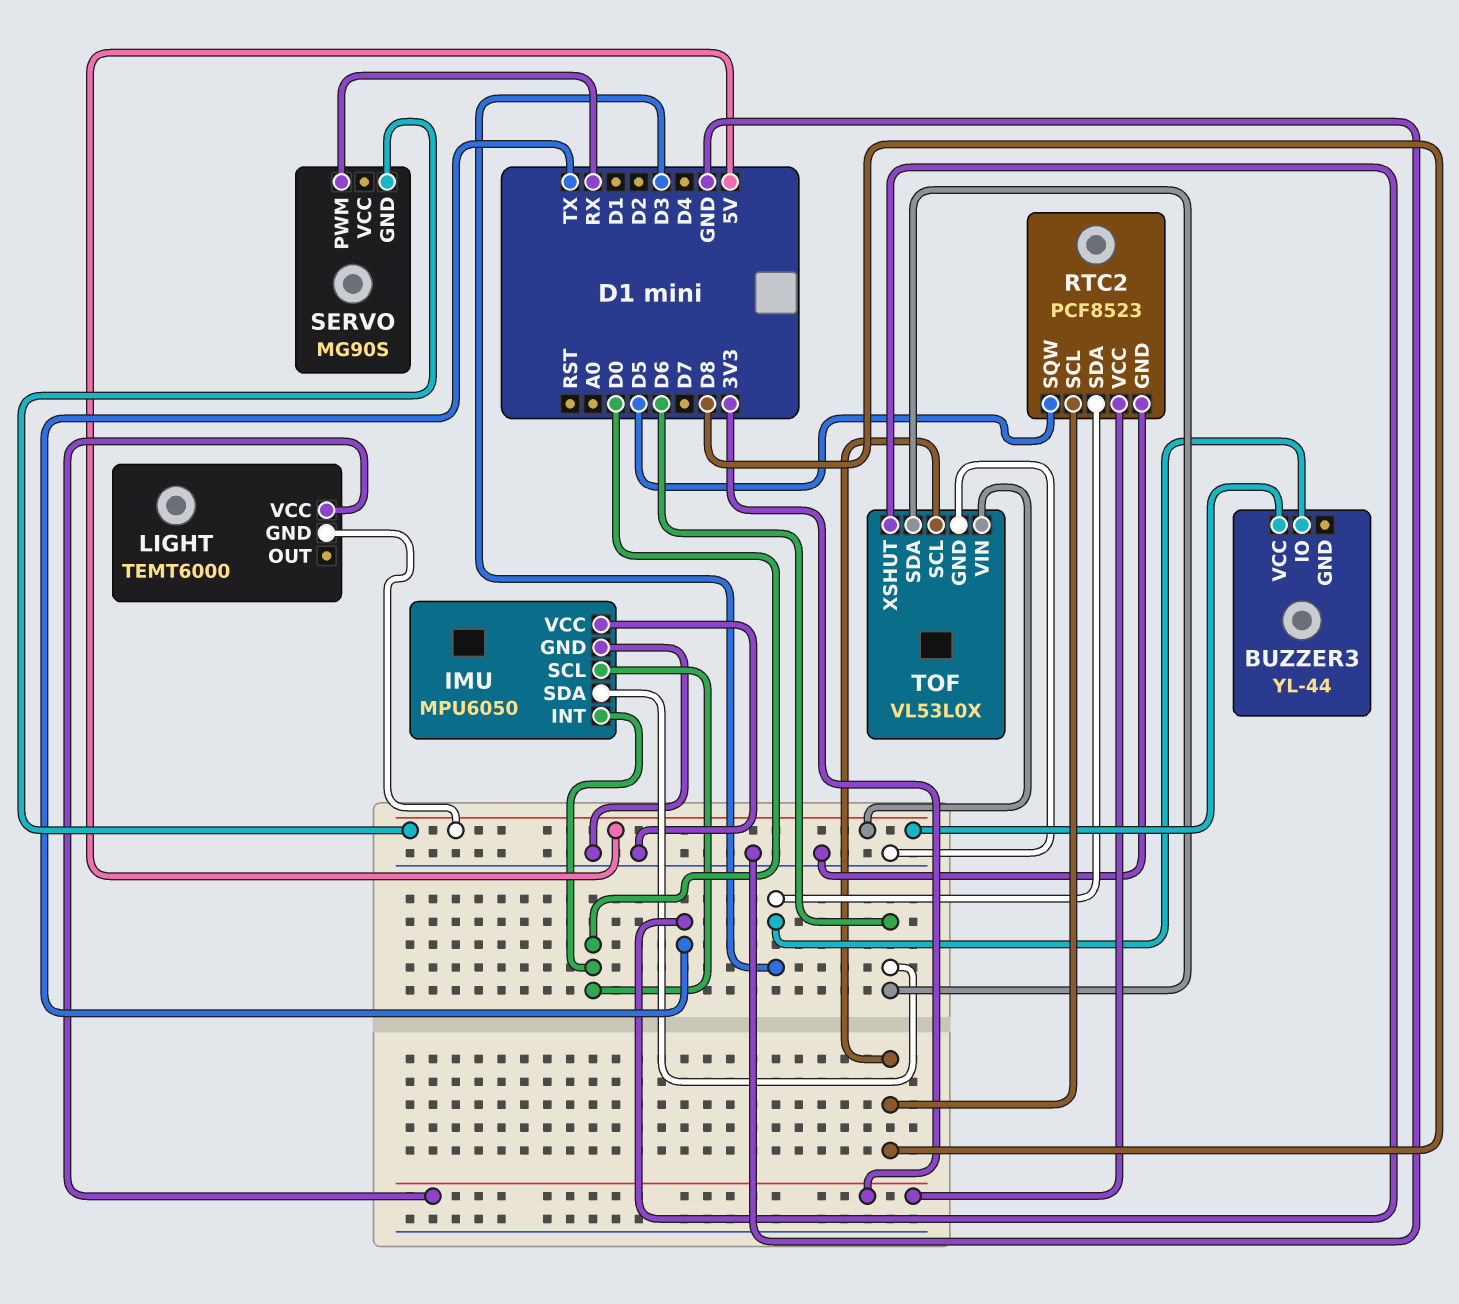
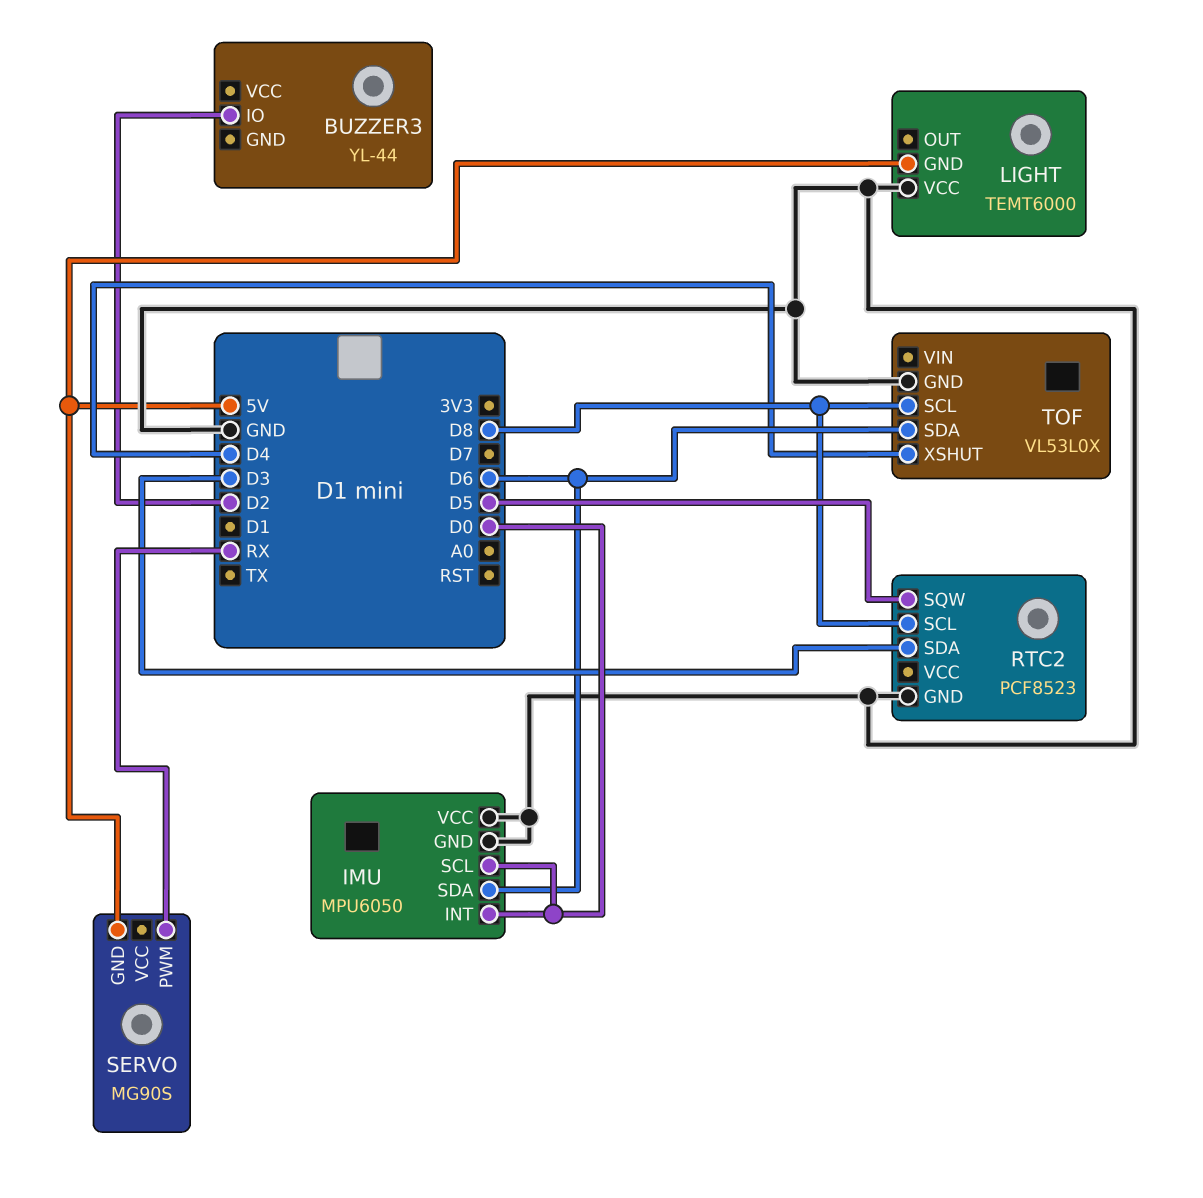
BUZZER3 pin IO: D3 -> D2
BUZZER3 pin VCC: 5V -> none
LIGHT pin VCC: 3V3 -> GND
RTC2 pin VCC: 3V3 -> none
TOF pin VIN: 5V -> none
TOF pin XSHUT: TX -> D4

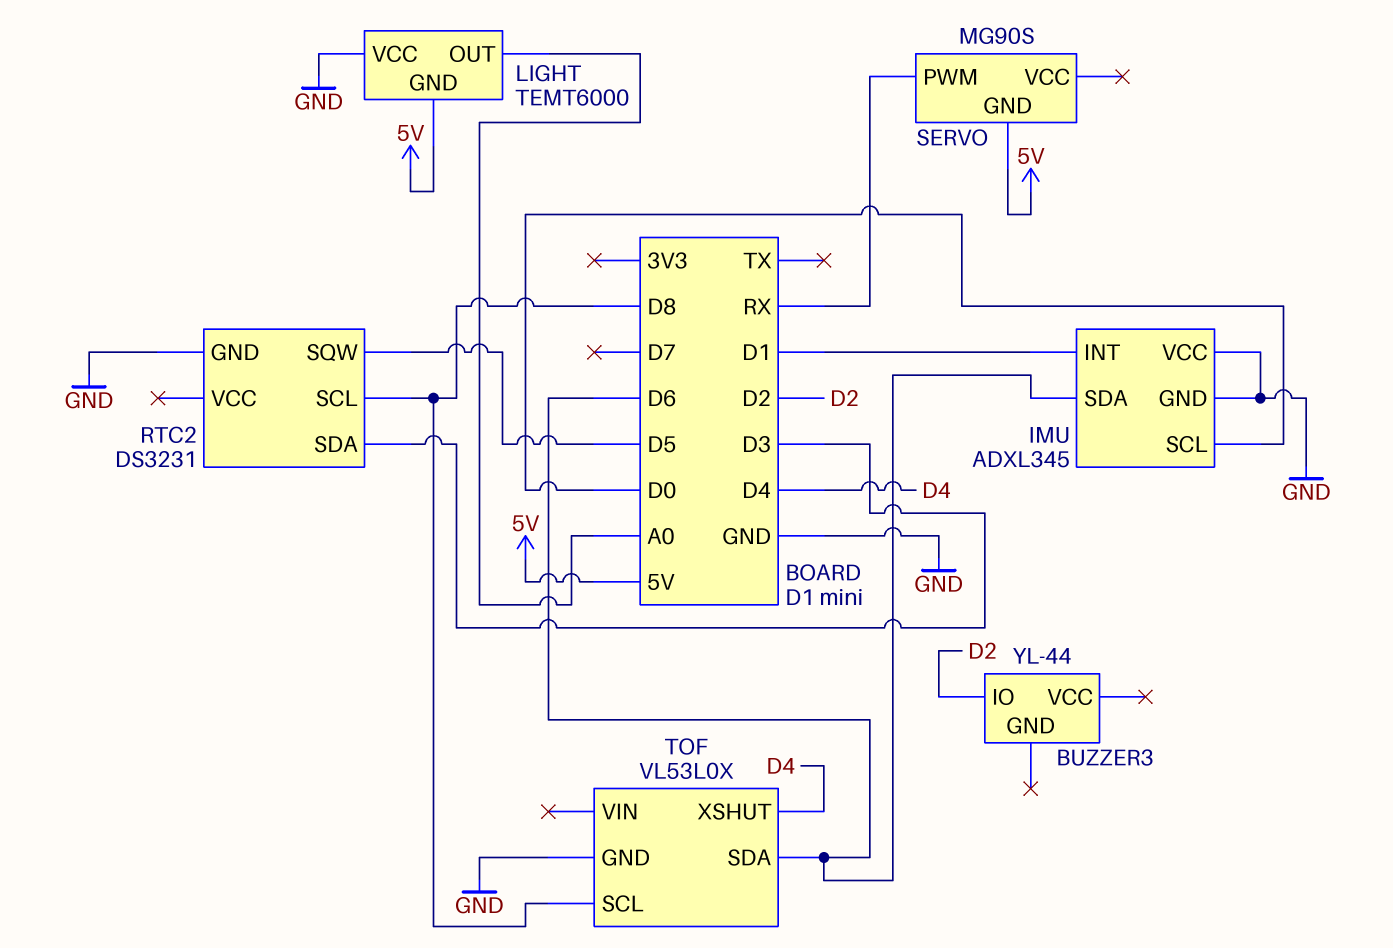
IMU: MPU6050 -> ADXL345
IMU pin INT: D0 -> D1
LIGHT pin OUT: none -> A0
RTC2: PCF8523 -> DS3231

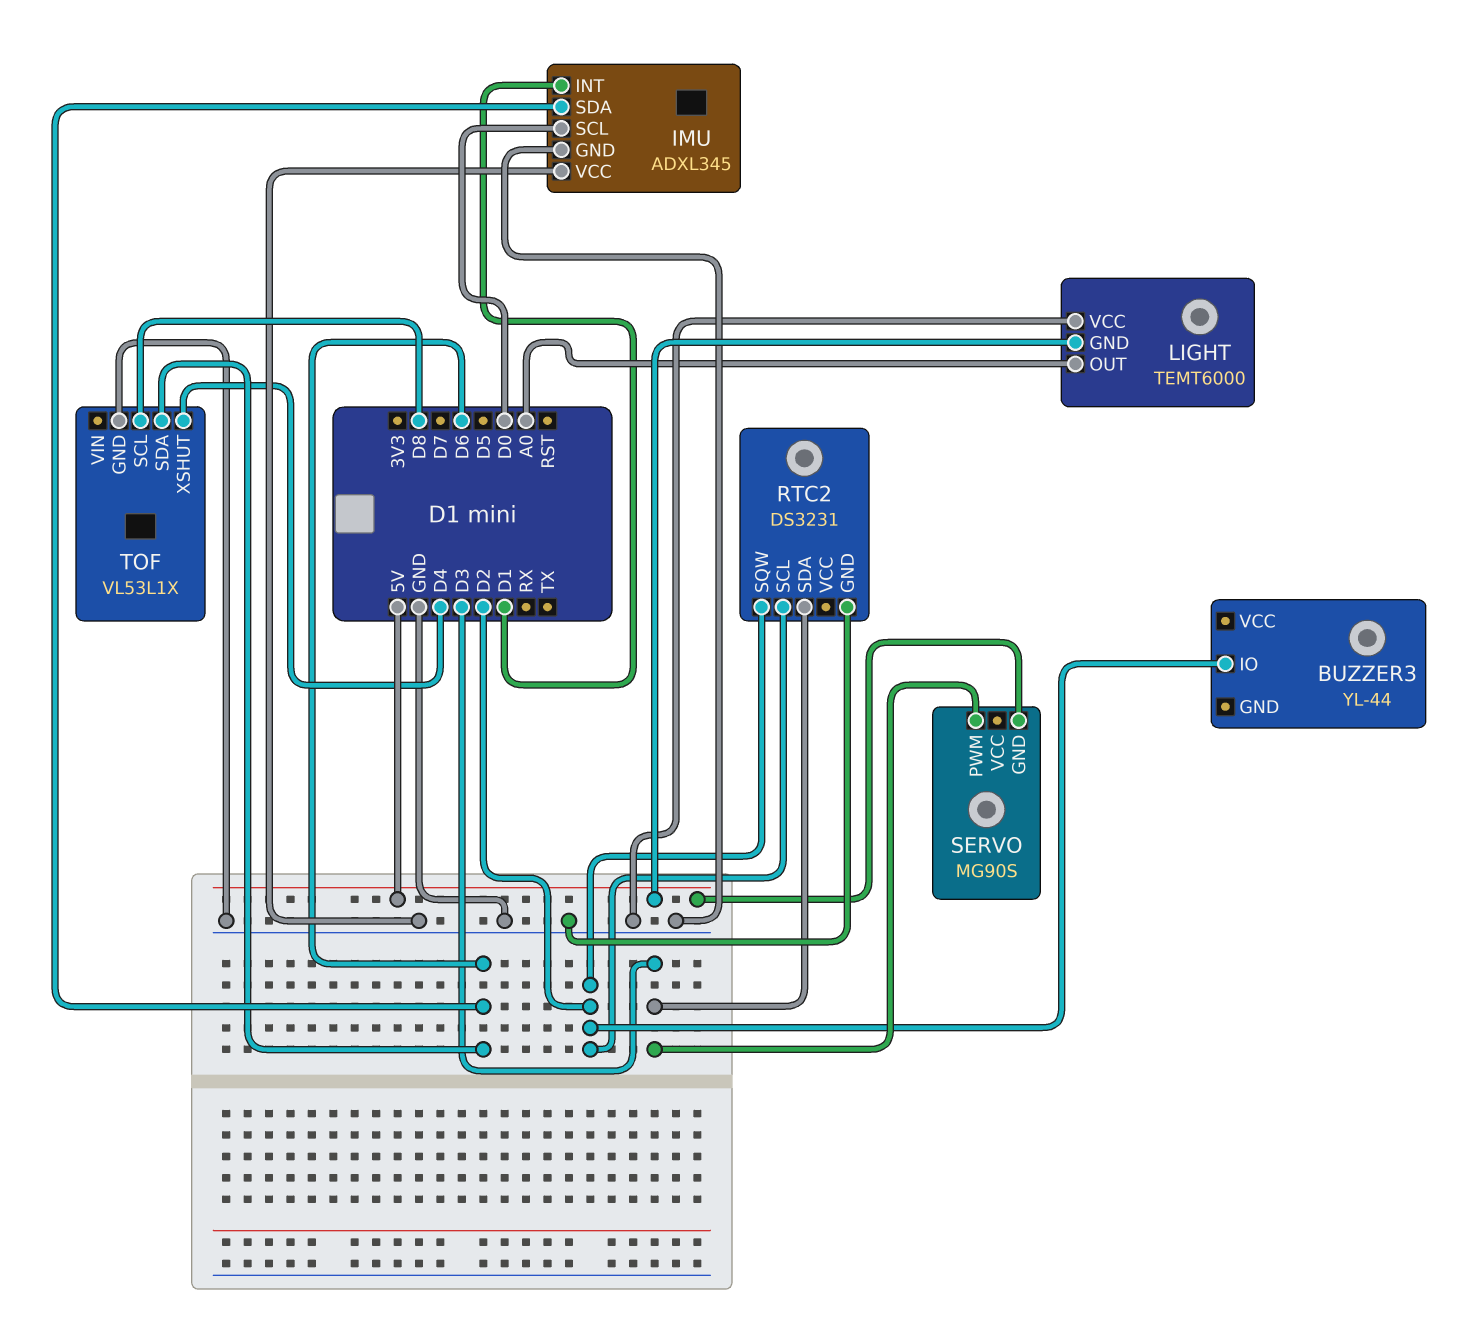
RTC2 pin SCL: D8 -> D2
RTC2 pin SQW: D5 -> D2
SERVO pin PWM: RX -> D3
TOF: VL53L0X -> VL53L1X

